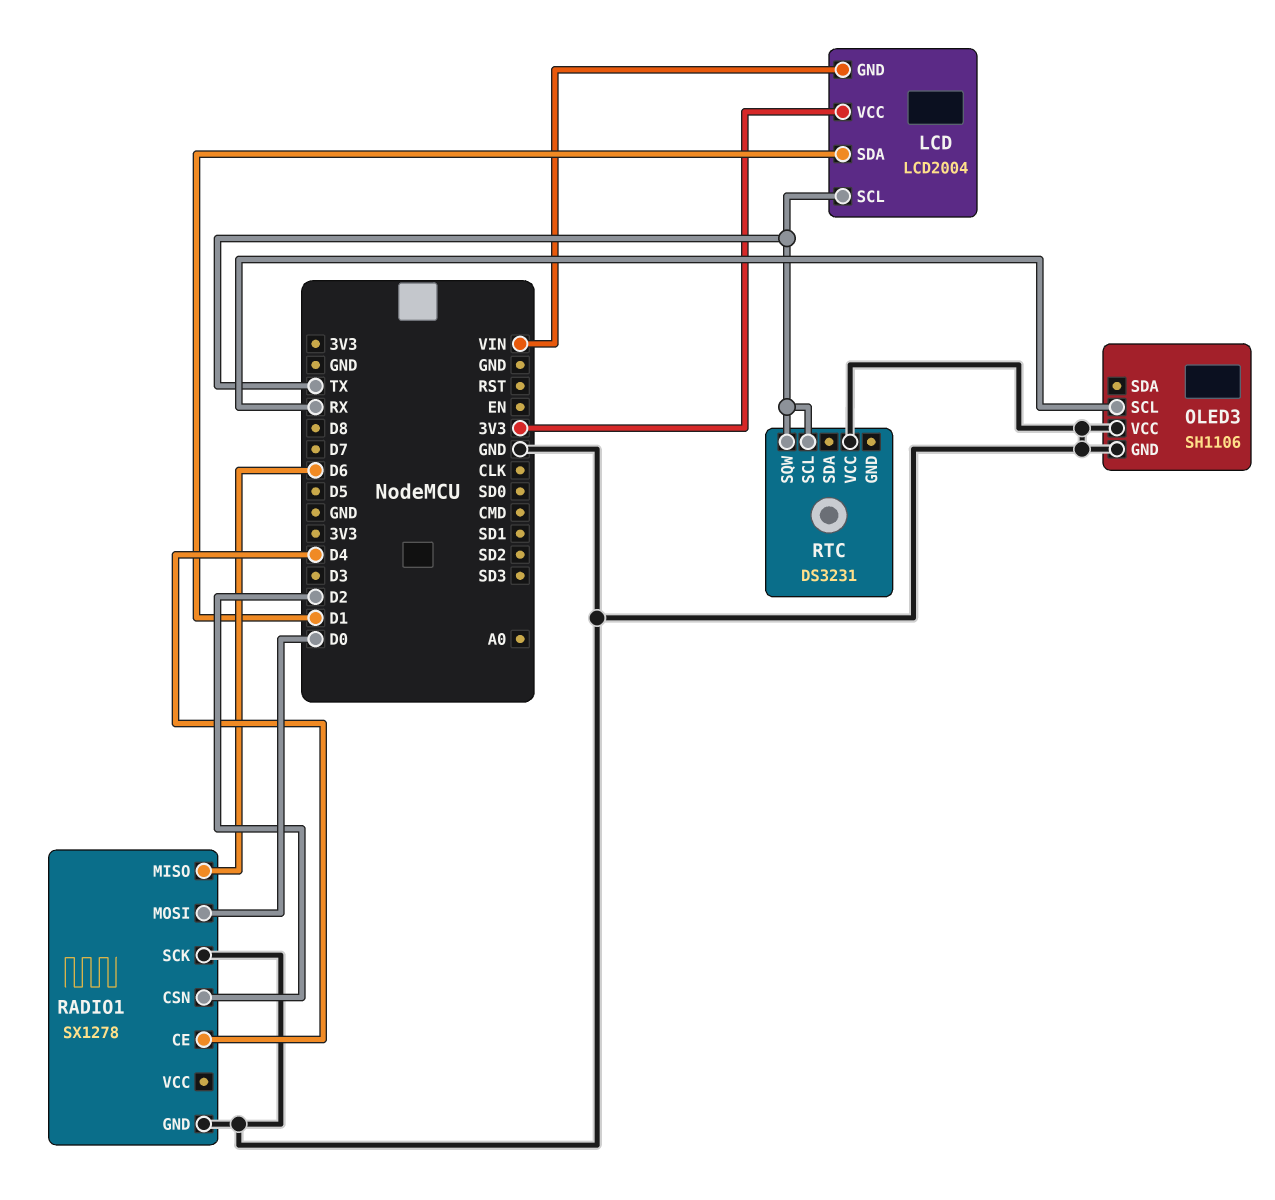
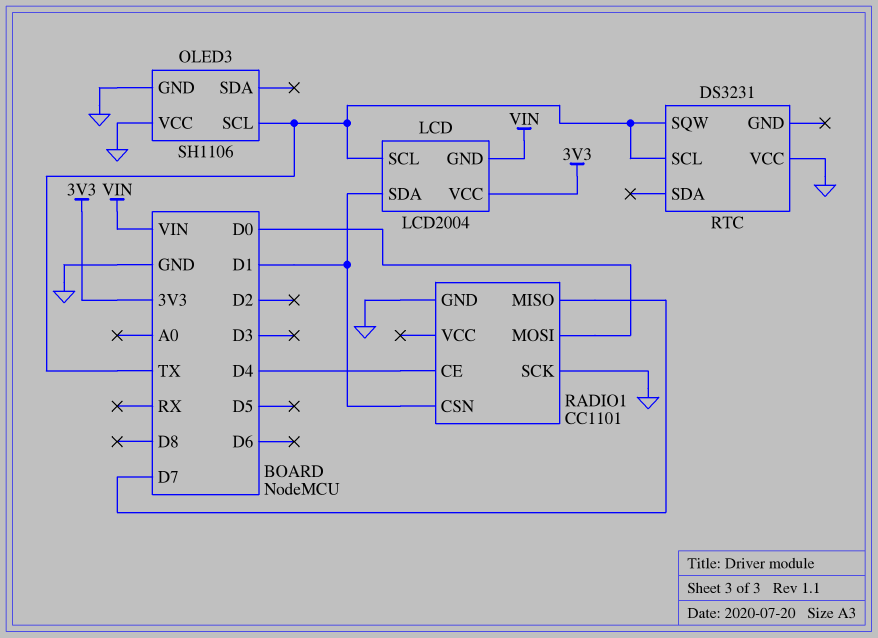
OLED3 pin SCL: RX -> TX
RADIO1: SX1278 -> CC1101
RADIO1 pin CSN: D2 -> D1
RADIO1 pin MISO: D6 -> D7

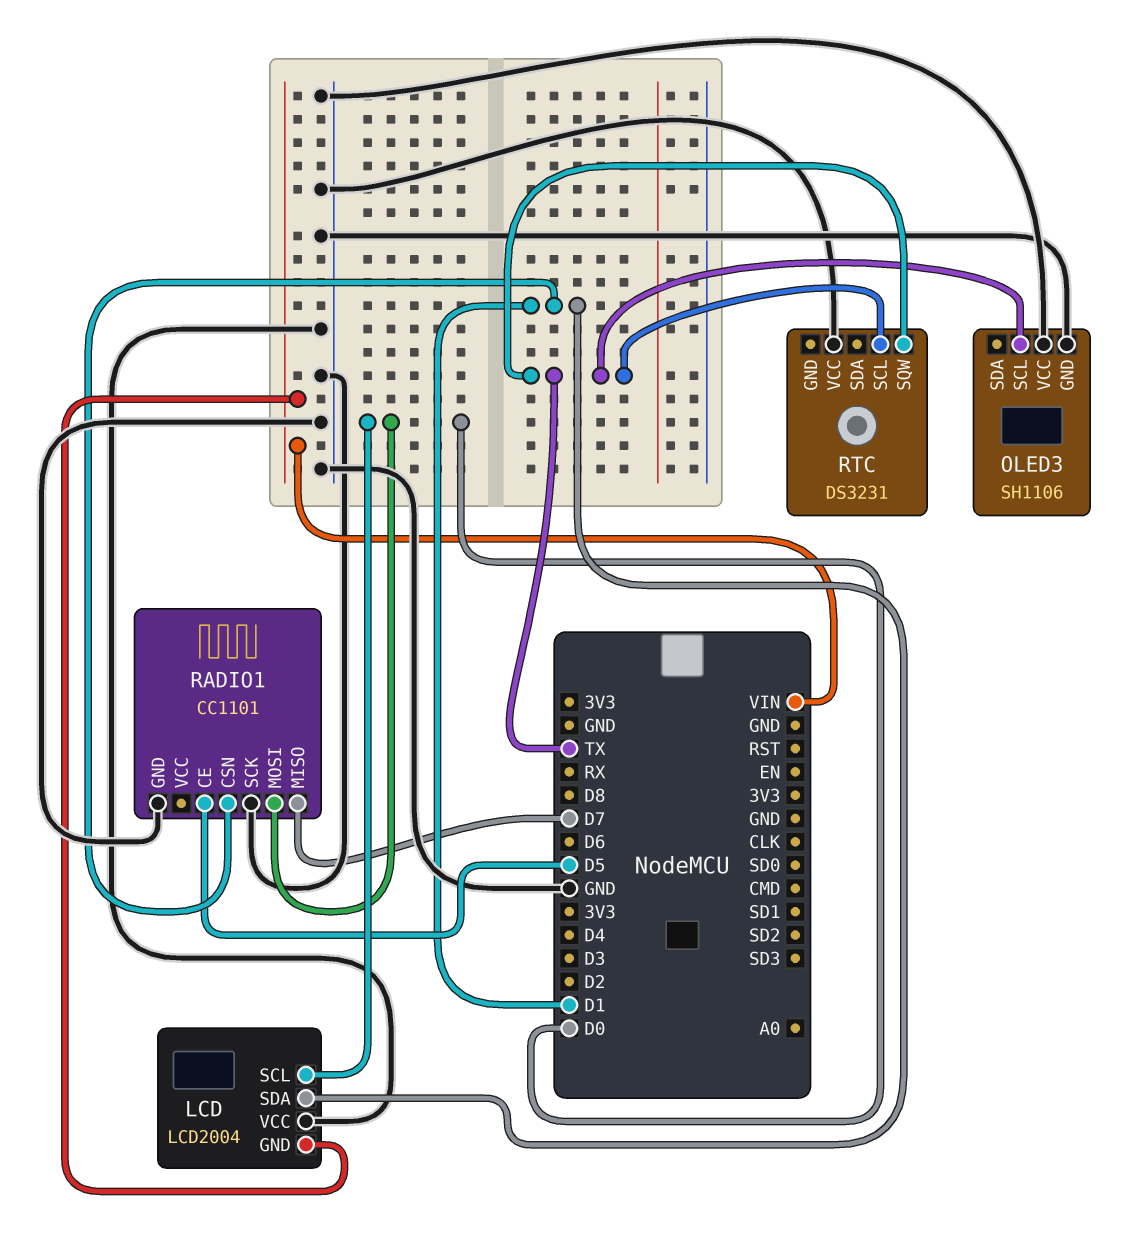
LCD pin SCL: TX -> D0
LCD pin VCC: 3V3 -> GND
RADIO1 pin CE: D4 -> D5

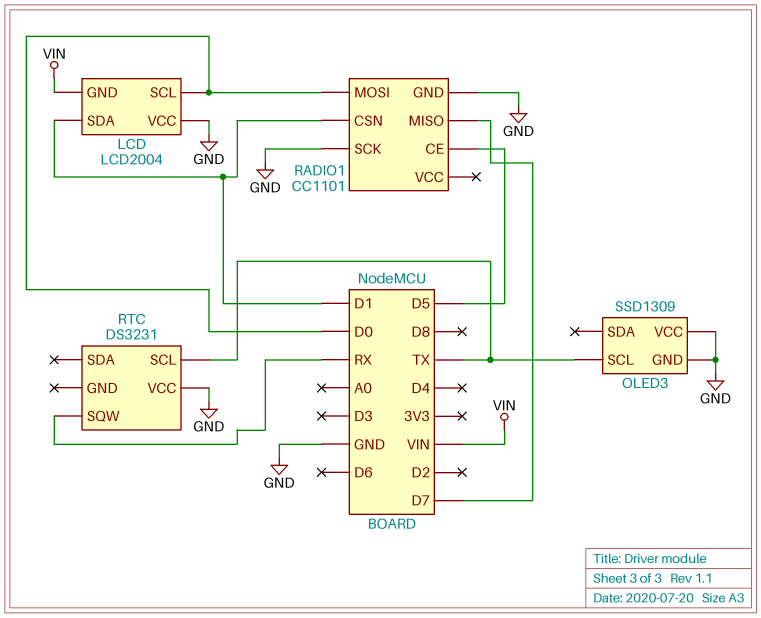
OLED3: SH1106 -> SSD1309
RTC pin SQW: TX -> RX

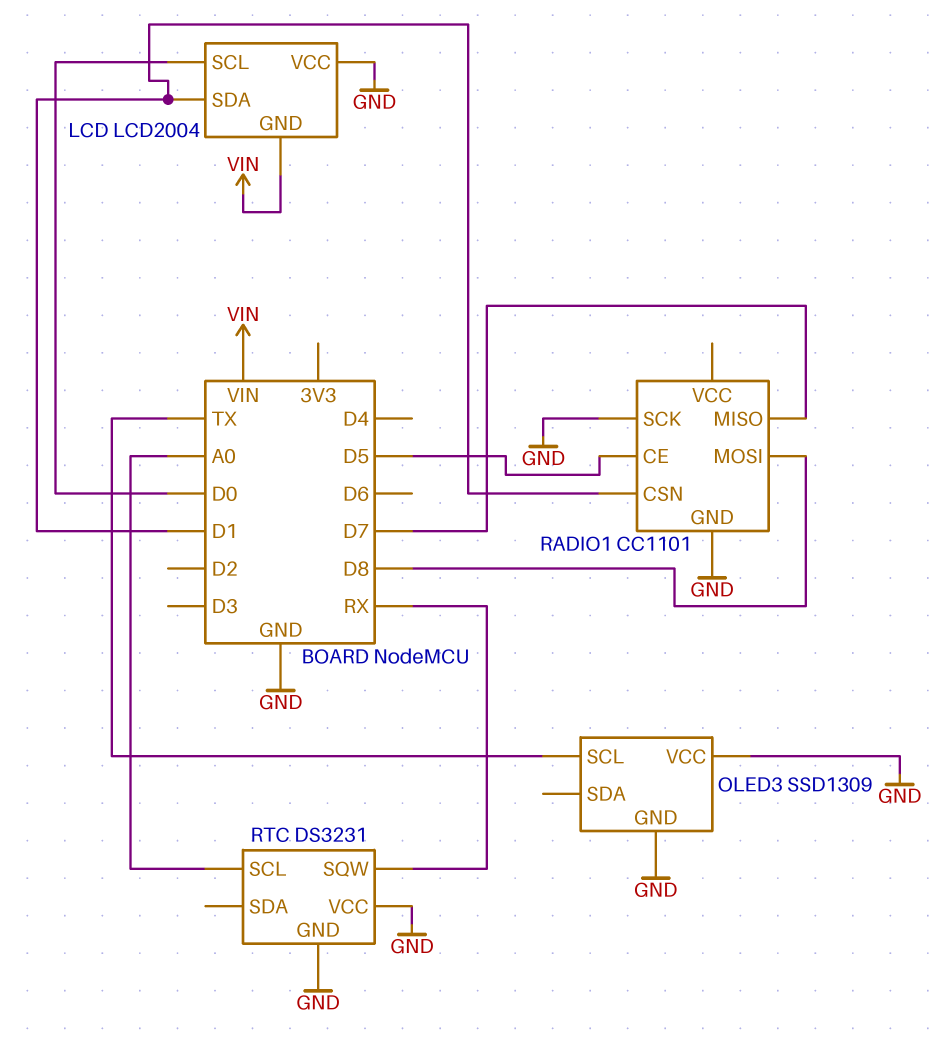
RADIO1 pin MOSI: D0 -> D8
RTC pin GND: none -> GND
RTC pin SCL: TX -> A0

